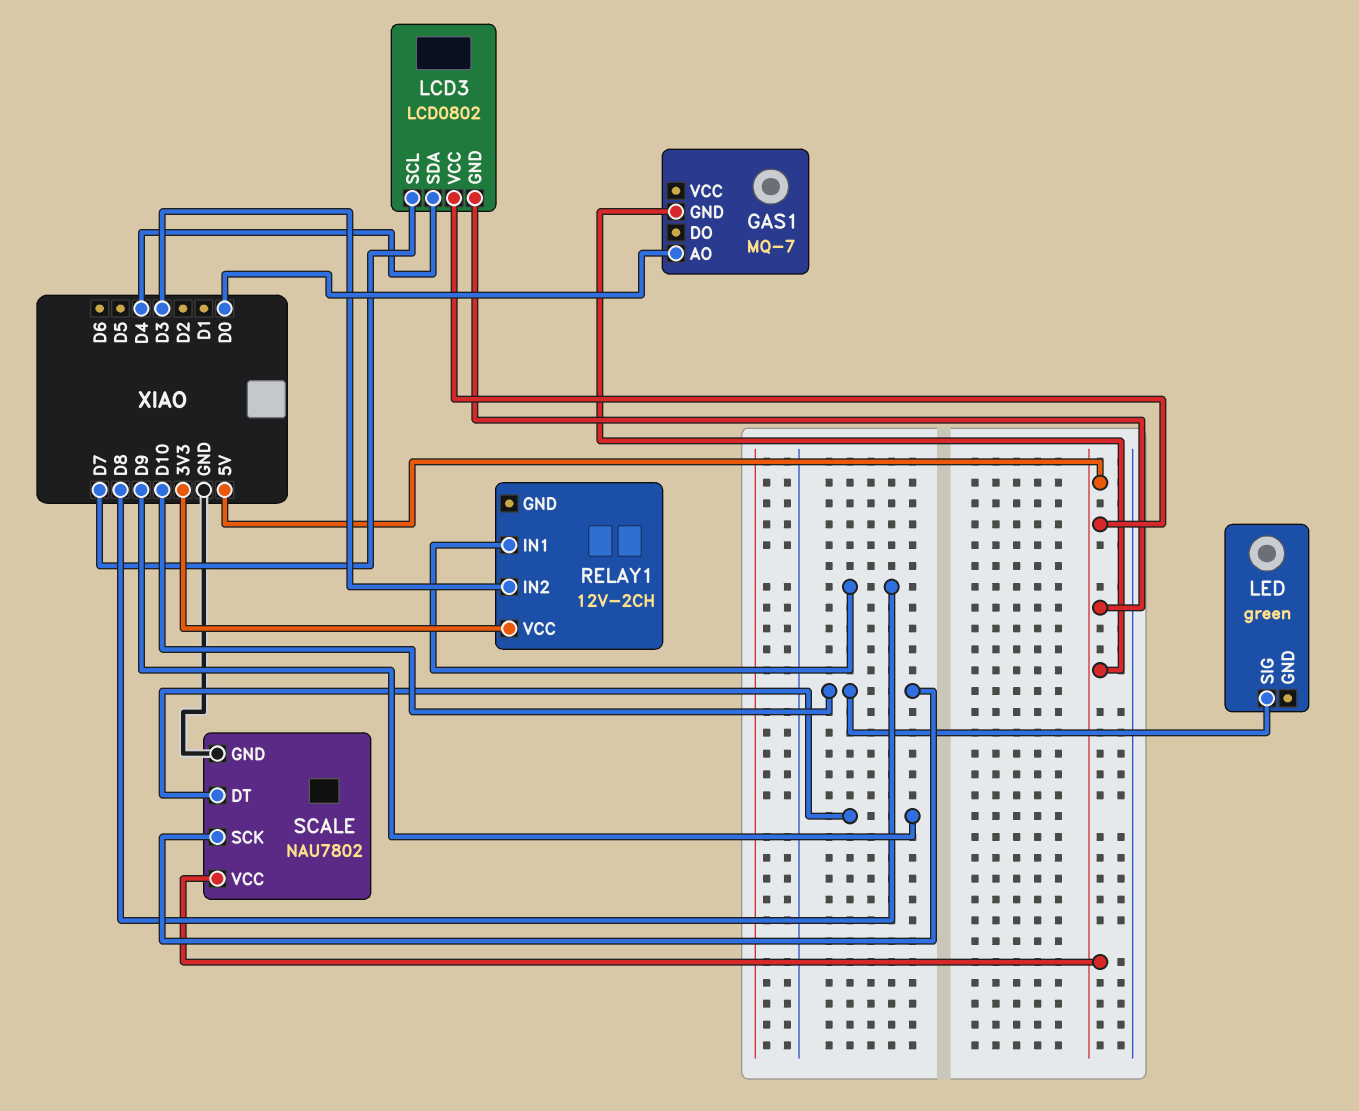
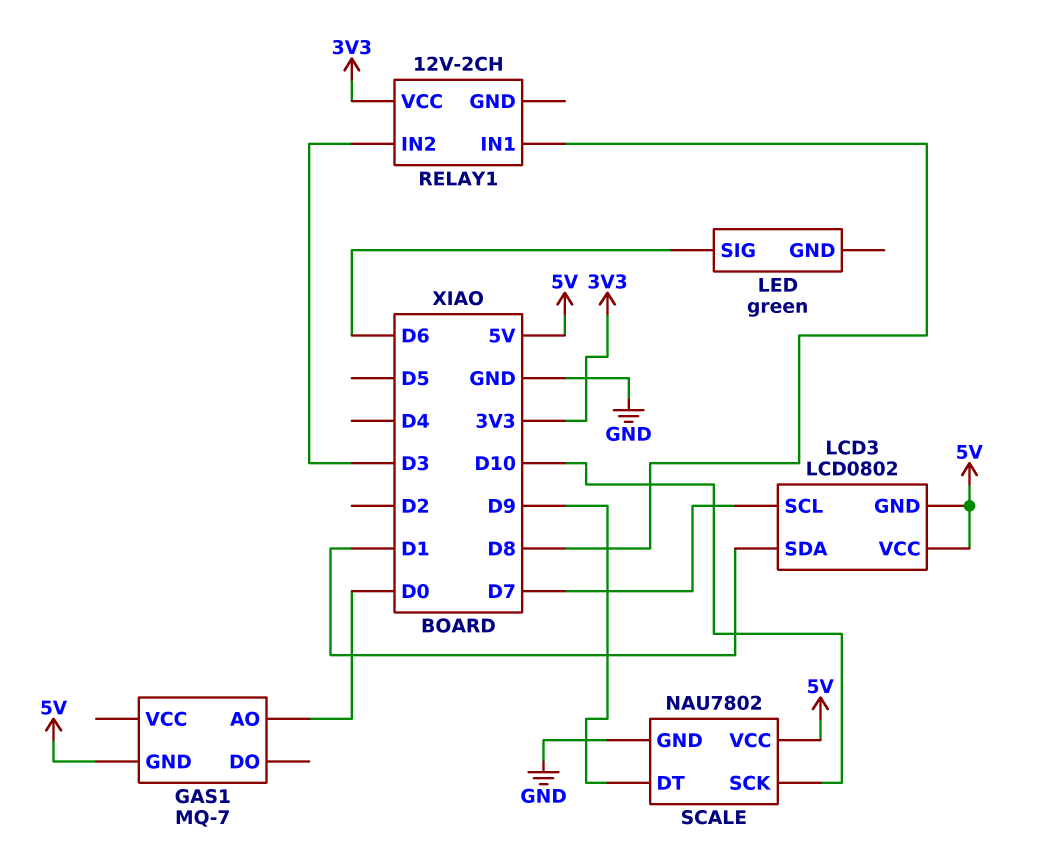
LCD3 pin SDA: D4 -> D1
LED pin SIG: D10 -> D6

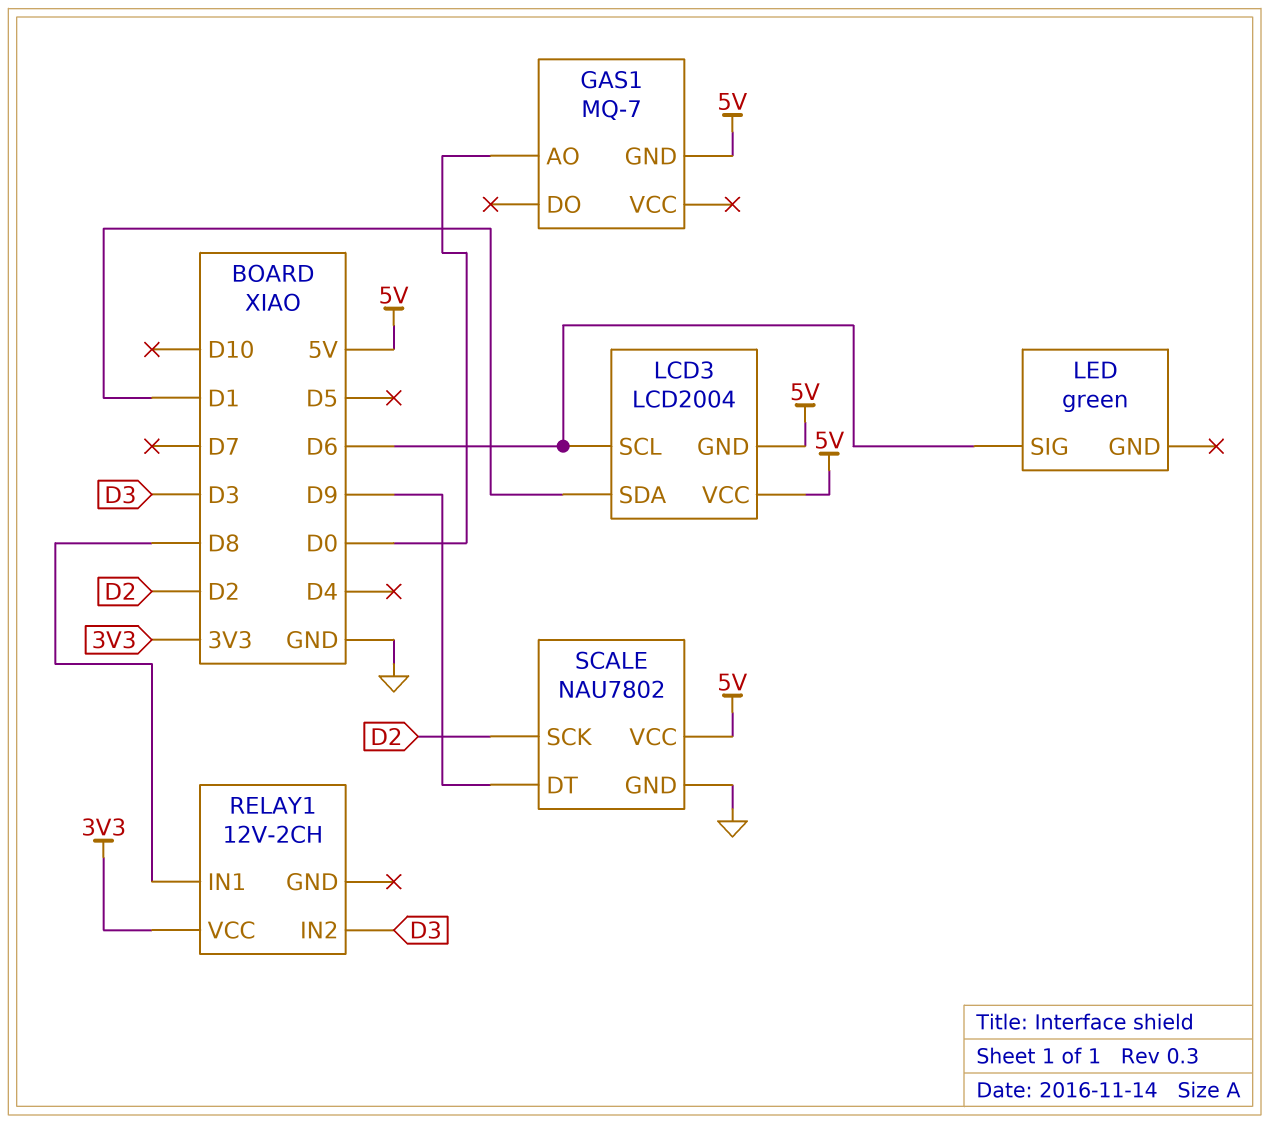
LCD3: LCD0802 -> LCD2004
LCD3 pin SCL: D7 -> D6
SCALE pin SCK: D10 -> D2

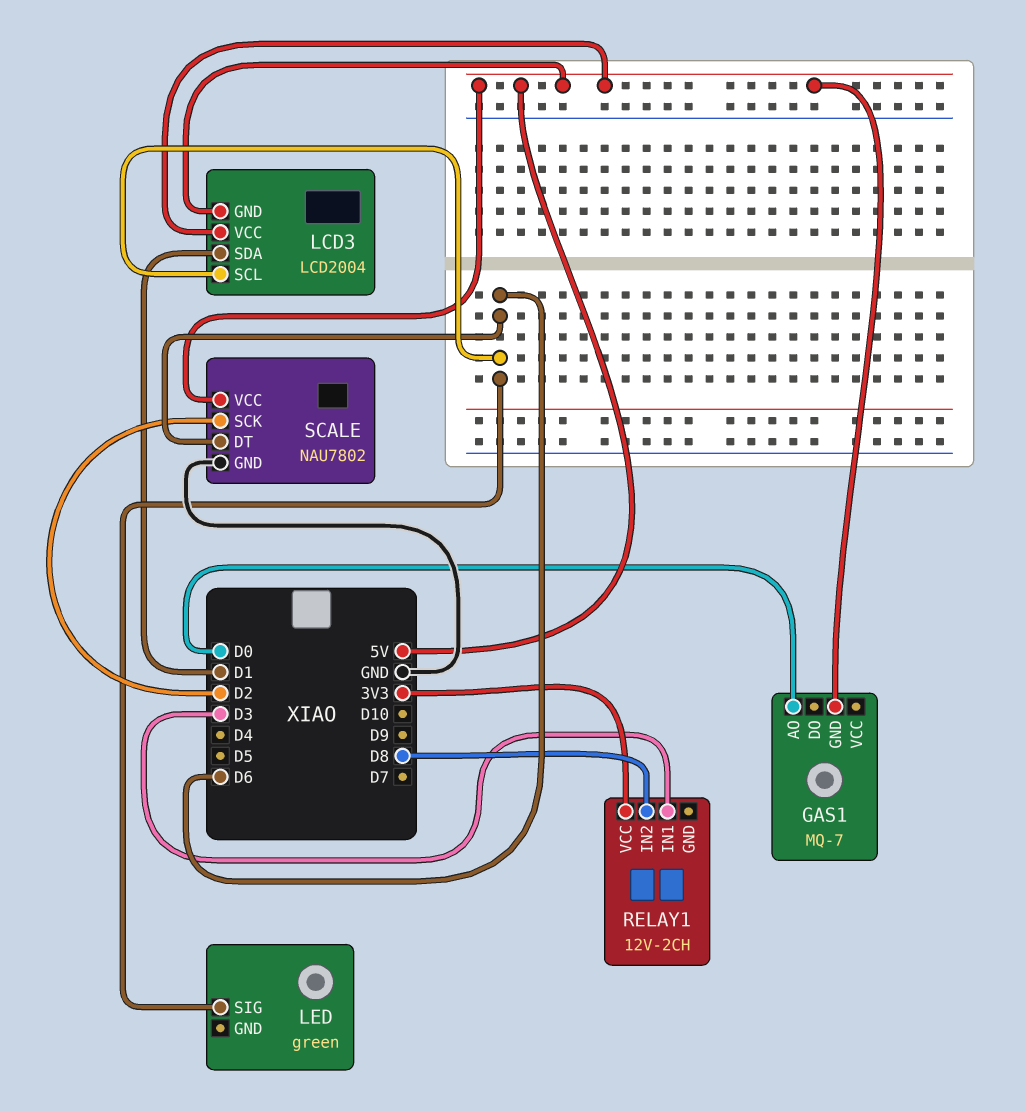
RELAY1 pin IN1: D8 -> D3
RELAY1 pin IN2: D3 -> D8
SCALE pin DT: D9 -> D6

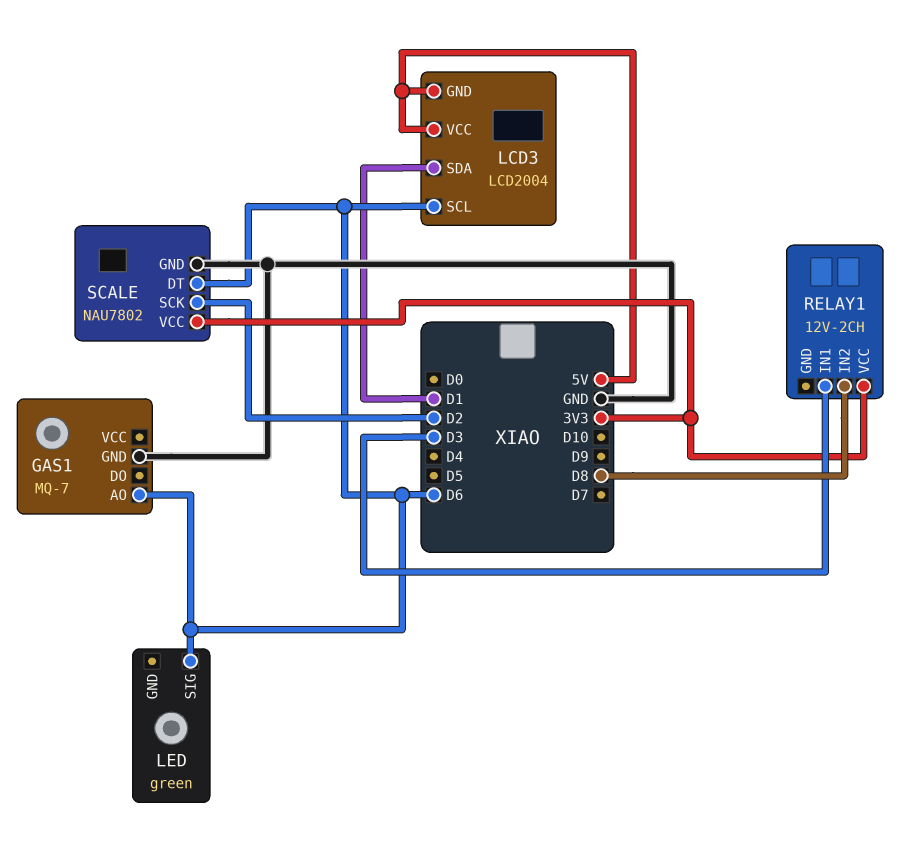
GAS1 pin AO: D0 -> D6
GAS1 pin GND: 5V -> GND
SCALE pin VCC: 5V -> 3V3

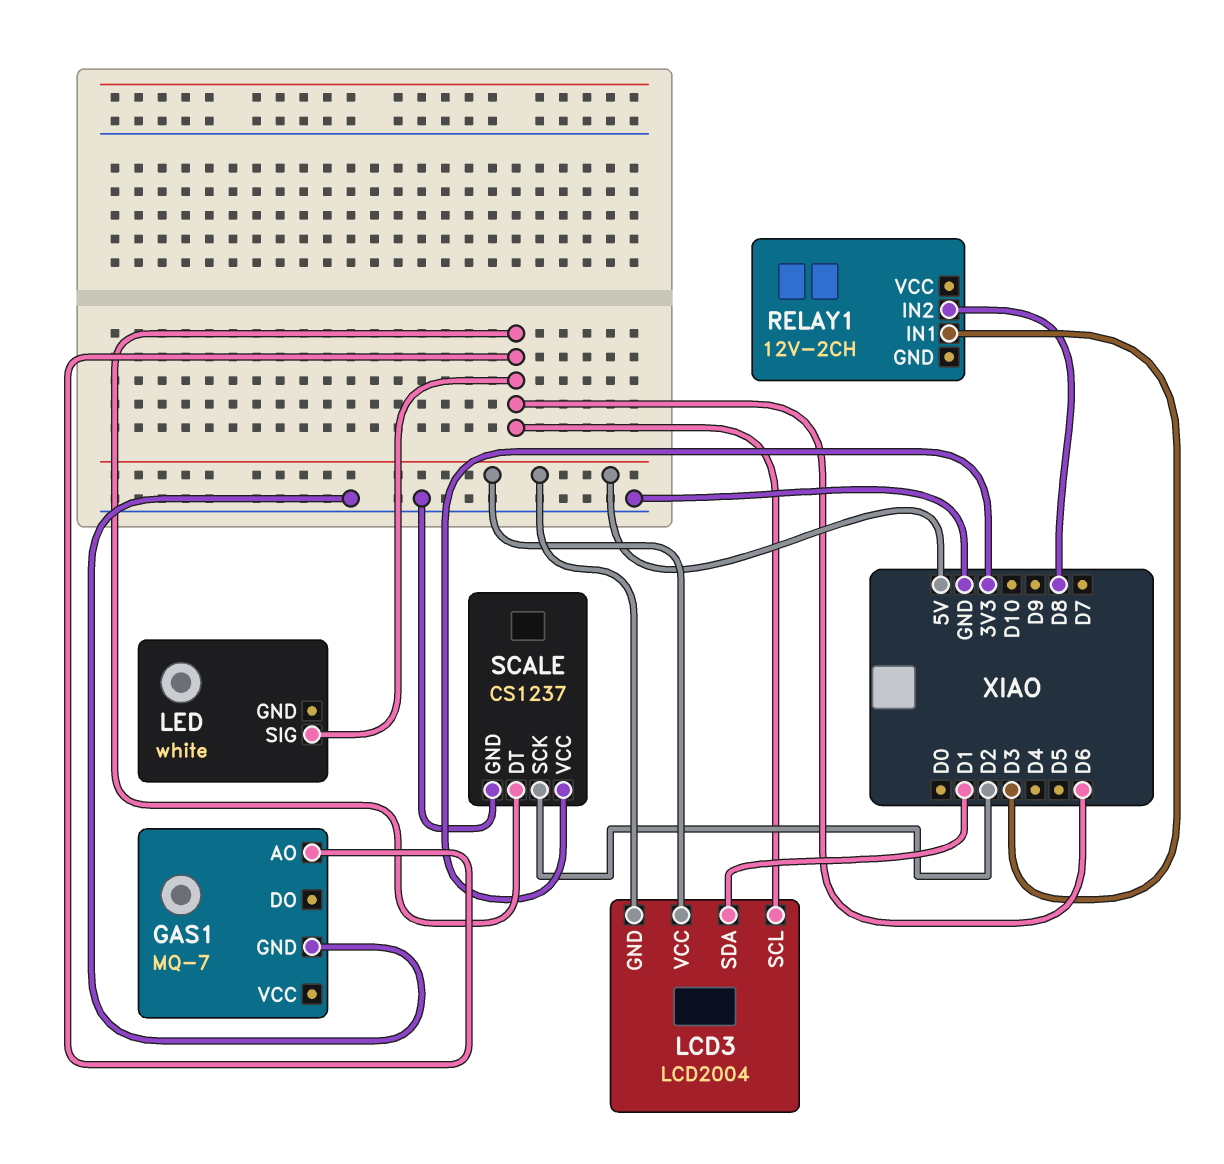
LED: green -> white
RELAY1 pin VCC: 3V3 -> none
SCALE: NAU7802 -> CS1237

